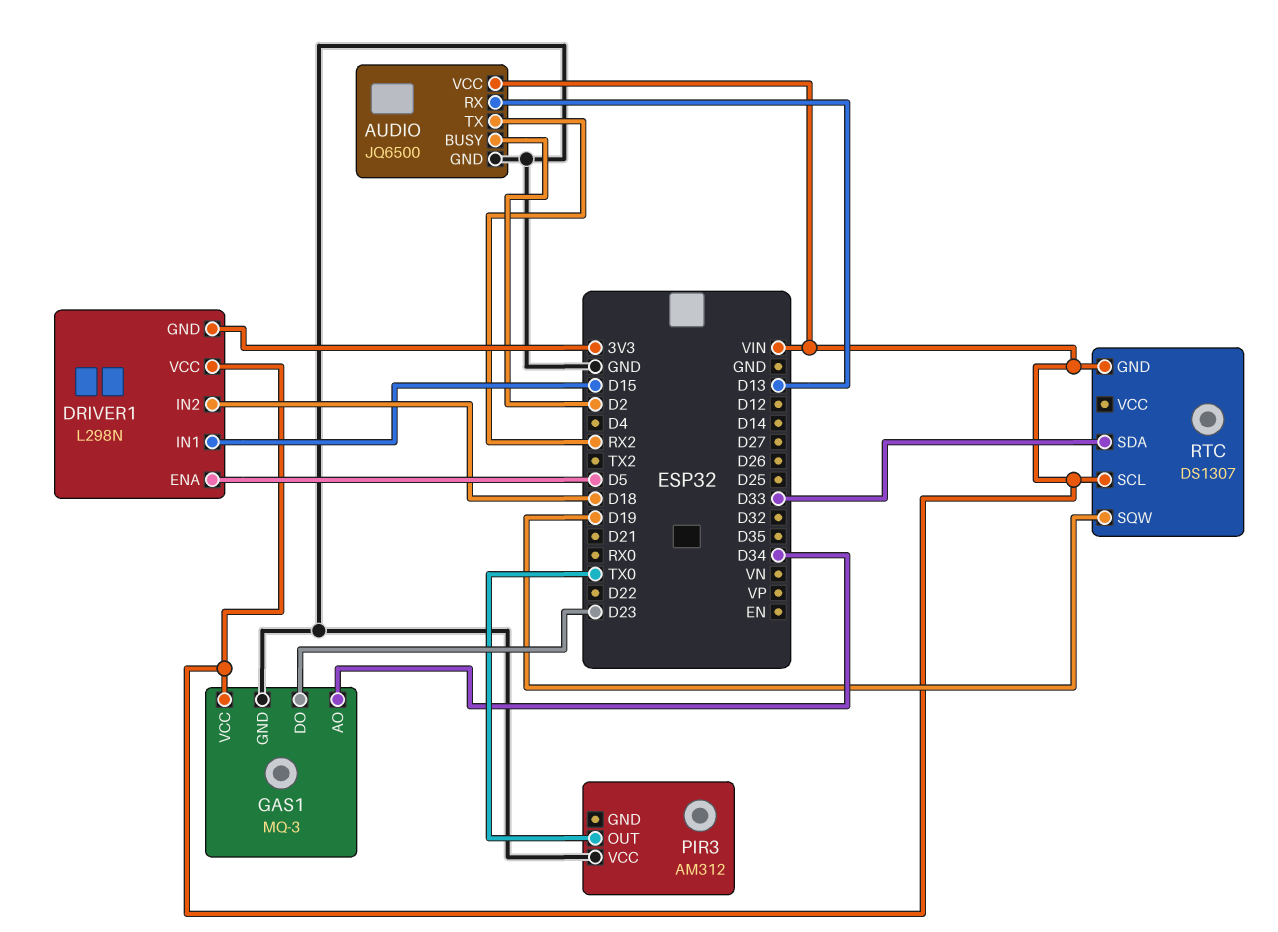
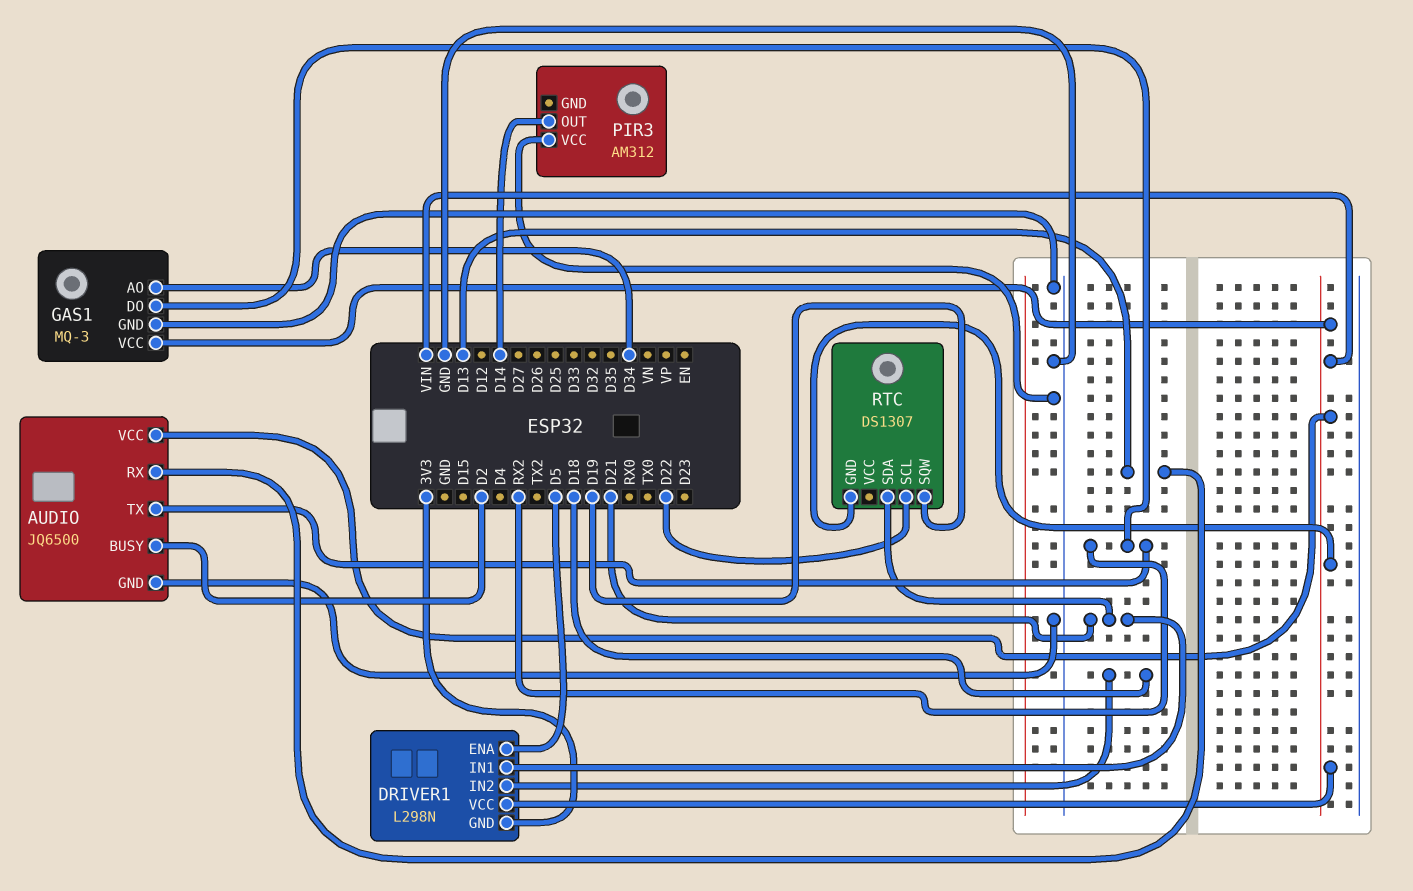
DRIVER1 pin IN1: D15 -> D21
GAS1 pin DO: D23 -> RX2
PIR3 pin OUT: TX0 -> D14
RTC pin SCL: VIN -> D22
RTC pin SDA: D33 -> D21

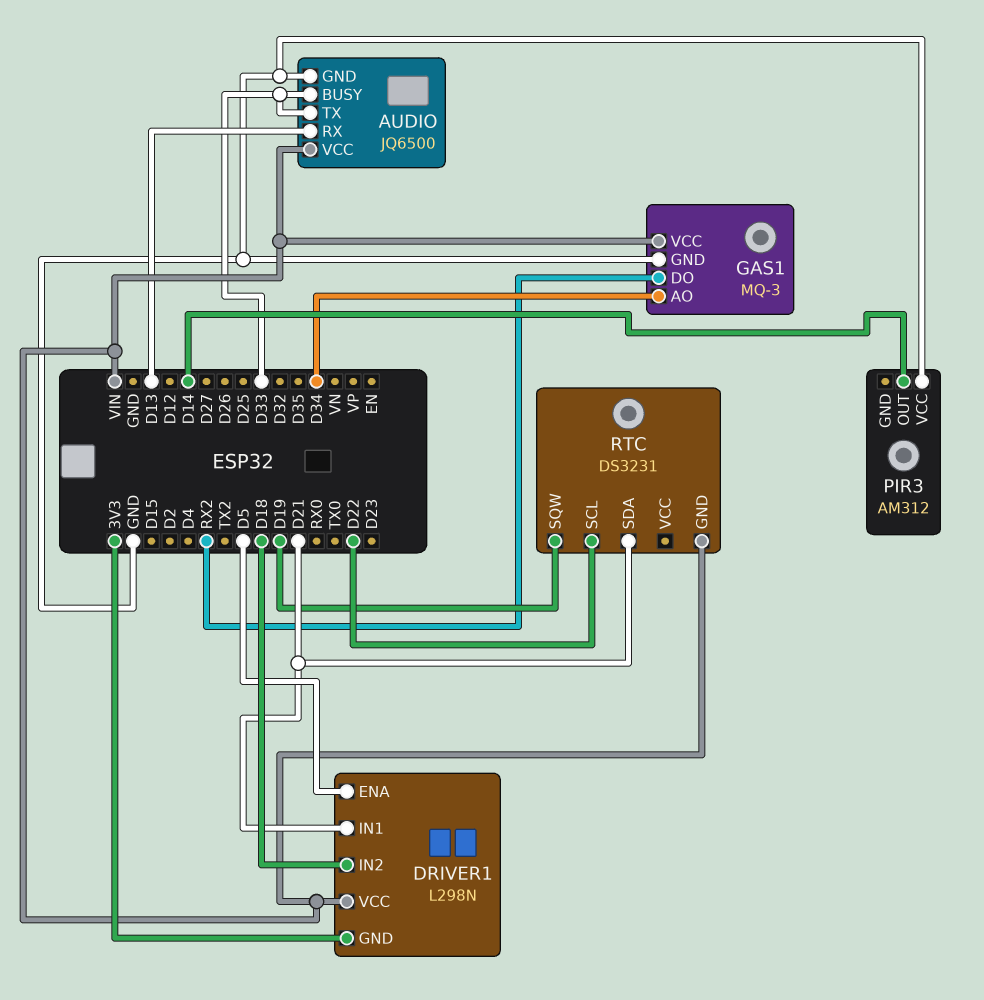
AUDIO pin BUSY: D2 -> D33
AUDIO pin TX: RX2 -> D33
RTC: DS1307 -> DS3231

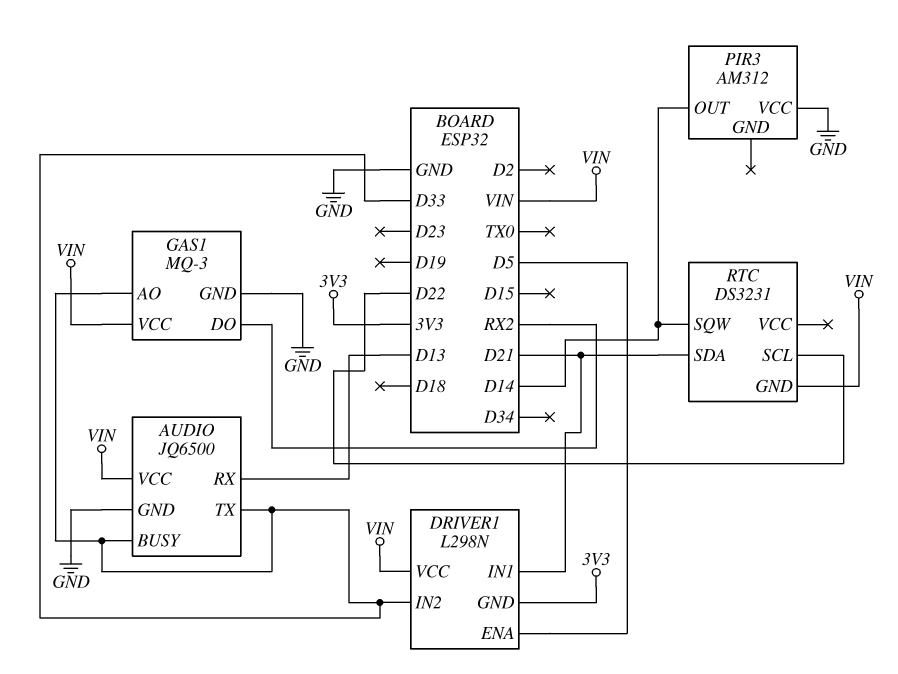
DRIVER1 pin IN2: D18 -> D33
GAS1 pin AO: D34 -> D33
RTC pin SQW: D19 -> D14

